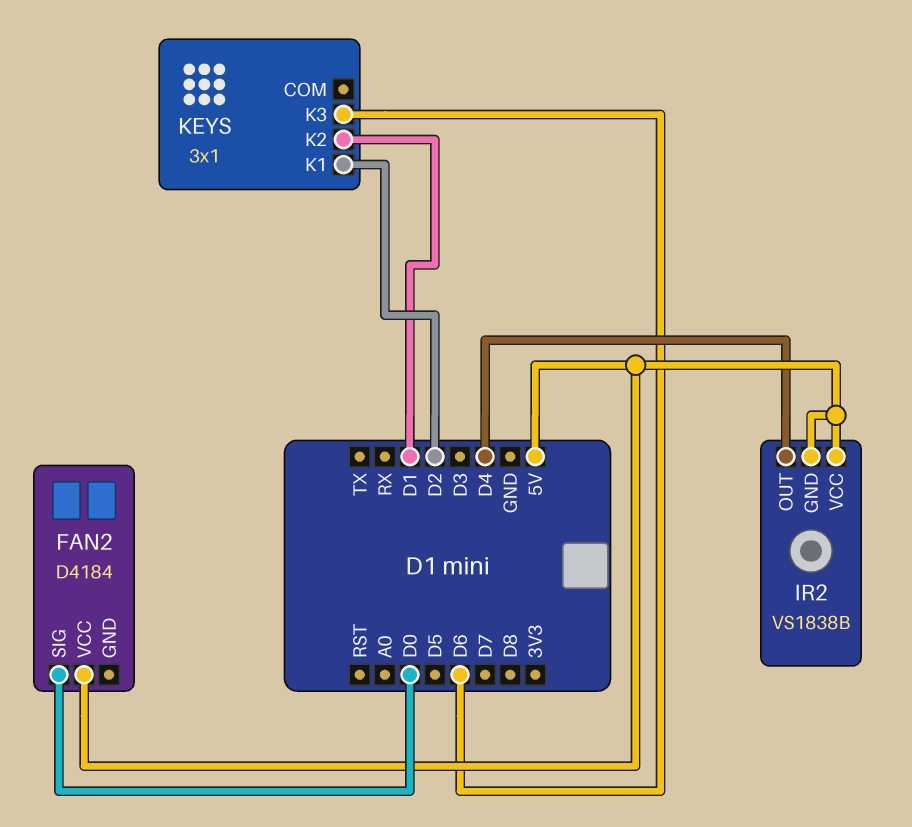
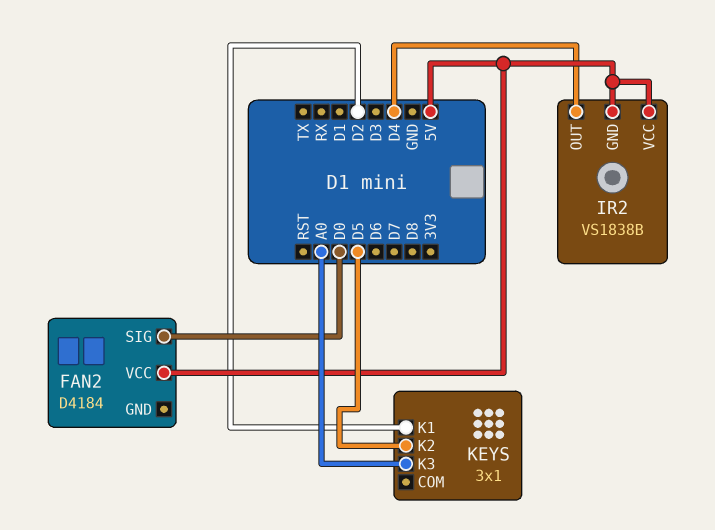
KEYS pin K2: D1 -> D5
KEYS pin K3: D6 -> A0

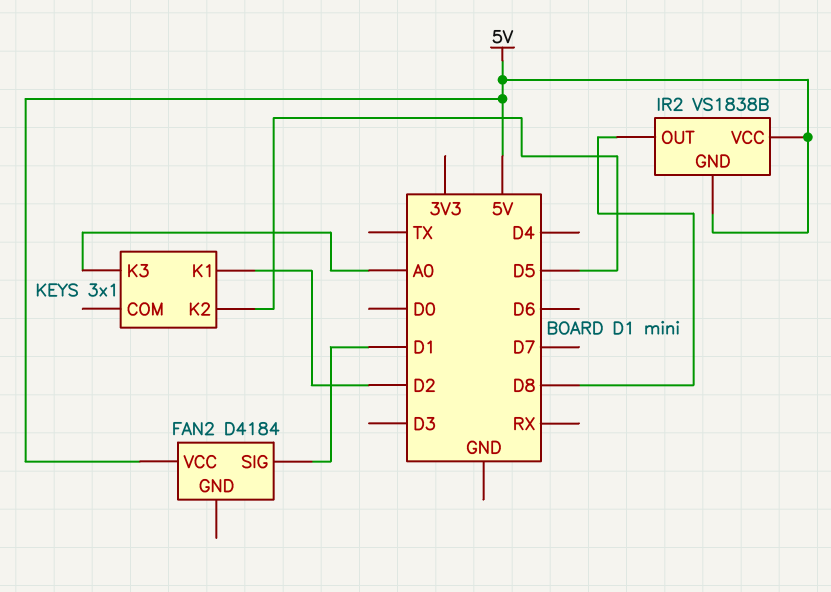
FAN2 pin SIG: D0 -> D1
IR2 pin OUT: D4 -> D8

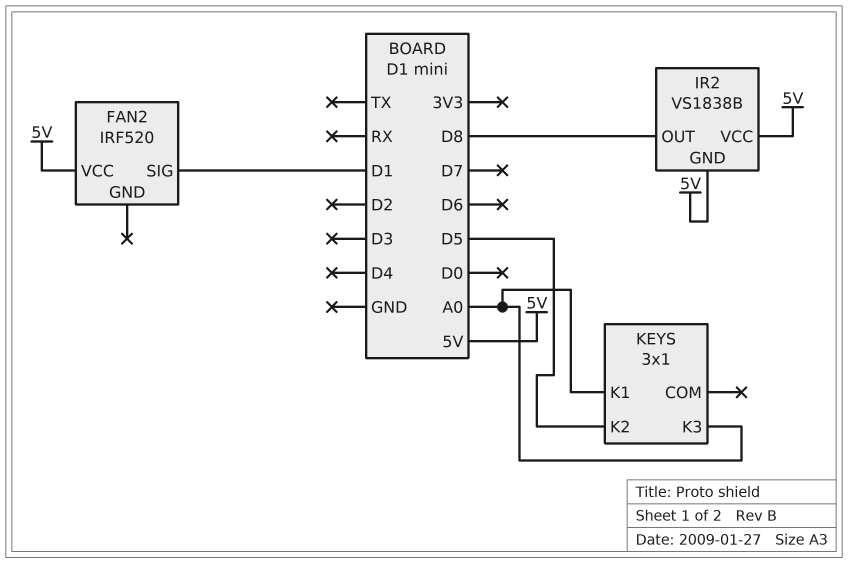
FAN2: D4184 -> IRF520
KEYS pin K1: D2 -> A0

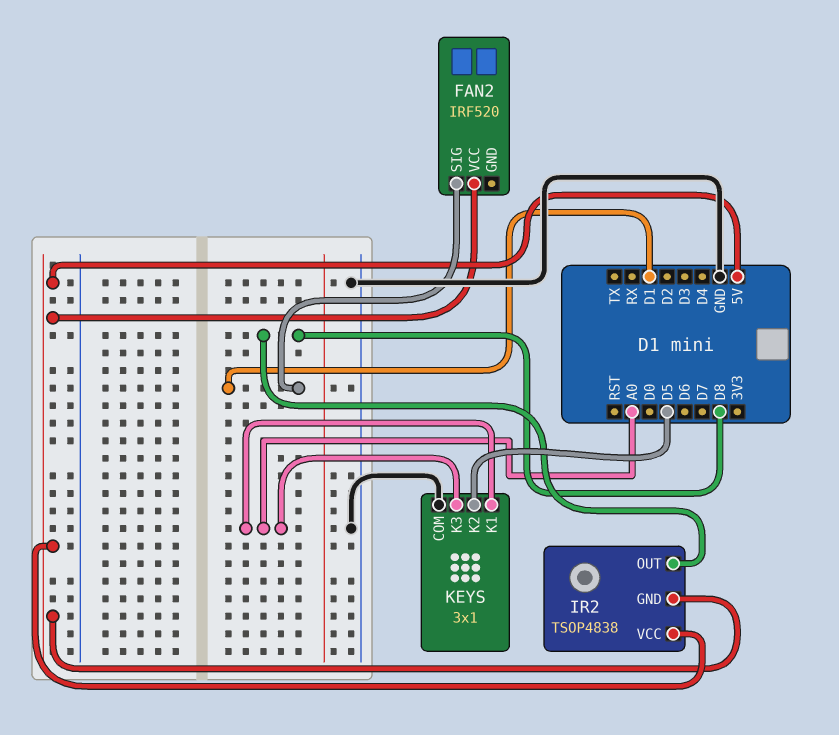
IR2: VS1838B -> TSOP4838
KEYS pin COM: none -> GND

